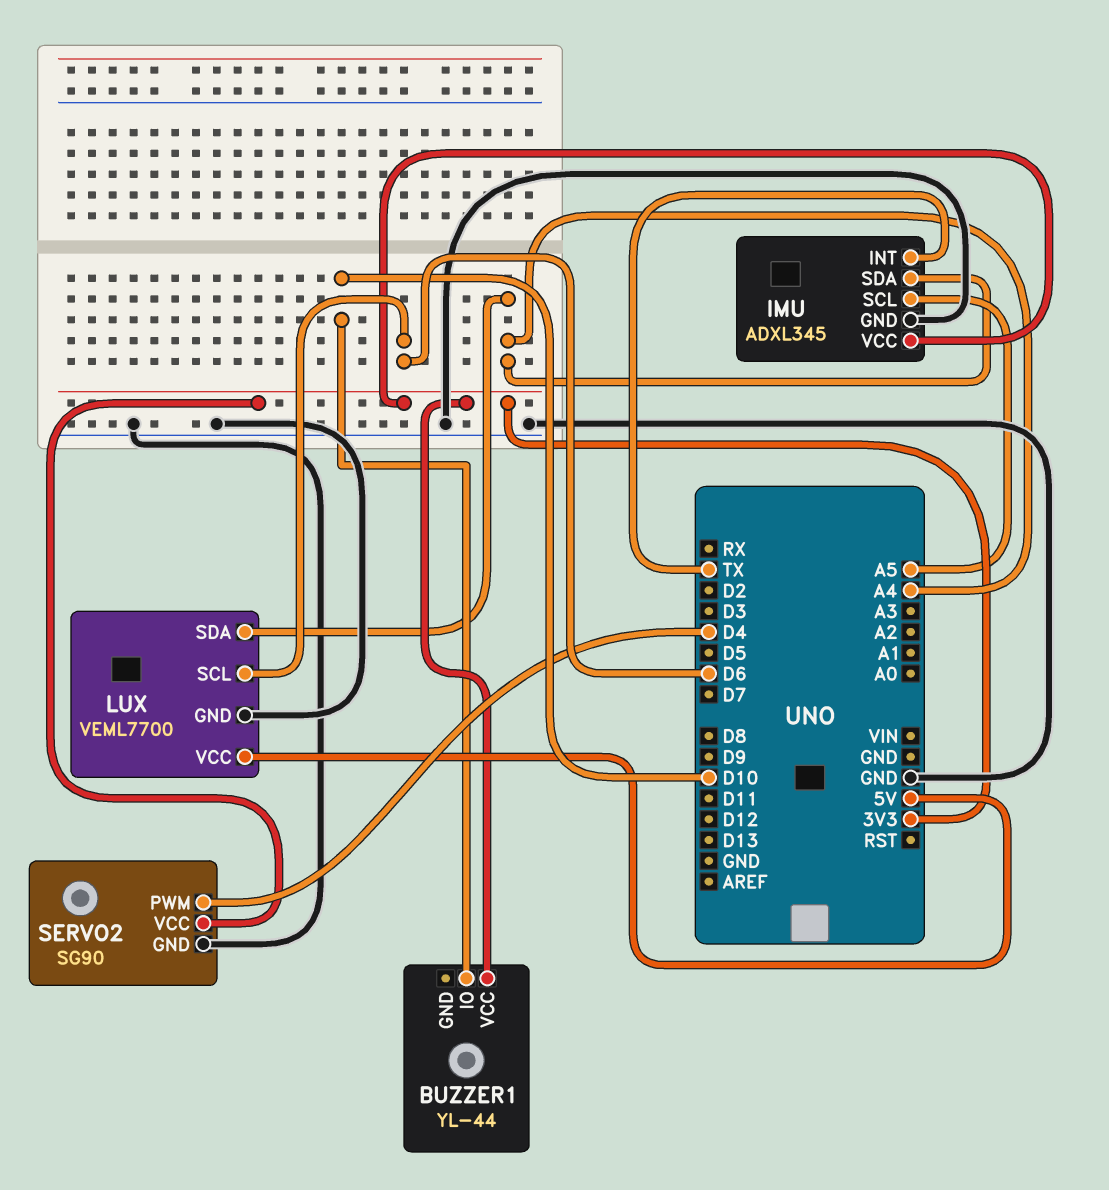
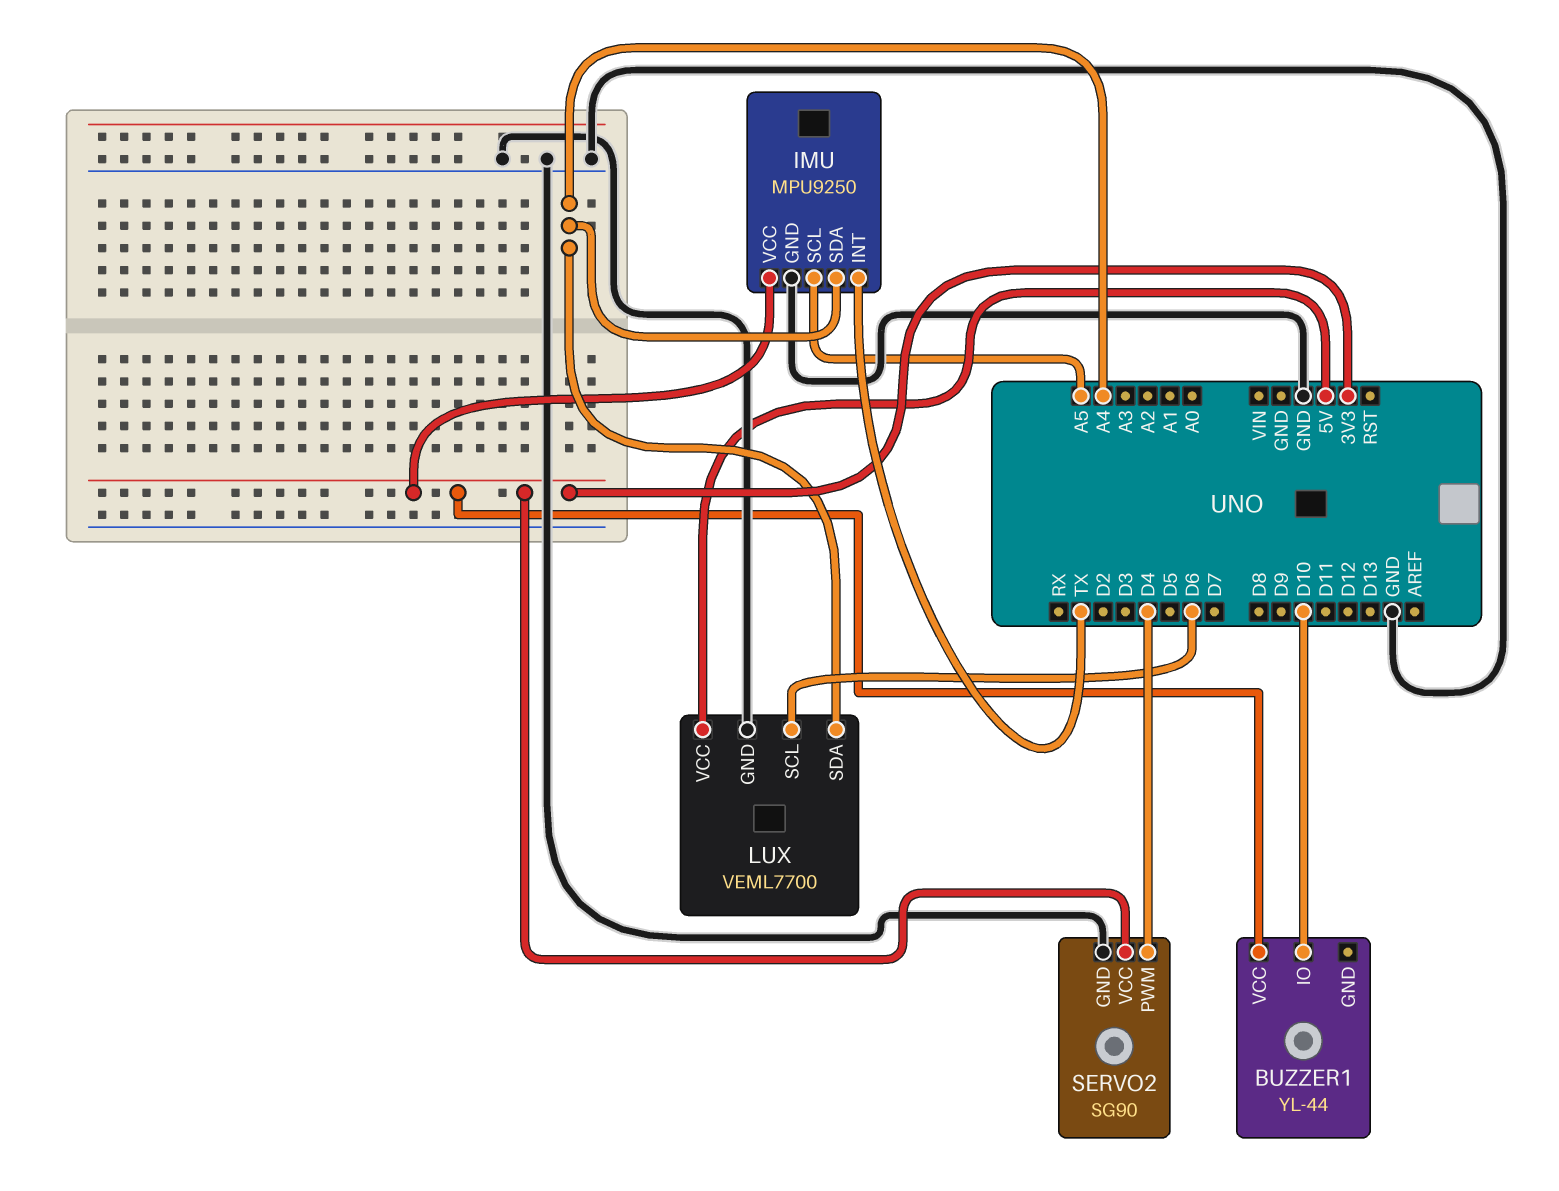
IMU: ADXL345 -> MPU9250

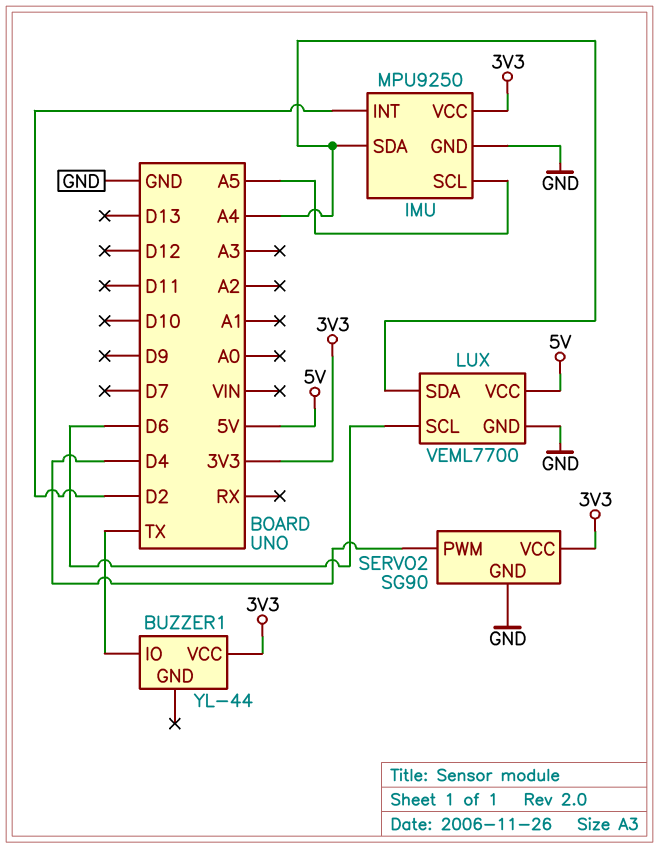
BUZZER1 pin IO: D10 -> TX
IMU pin INT: TX -> D2

